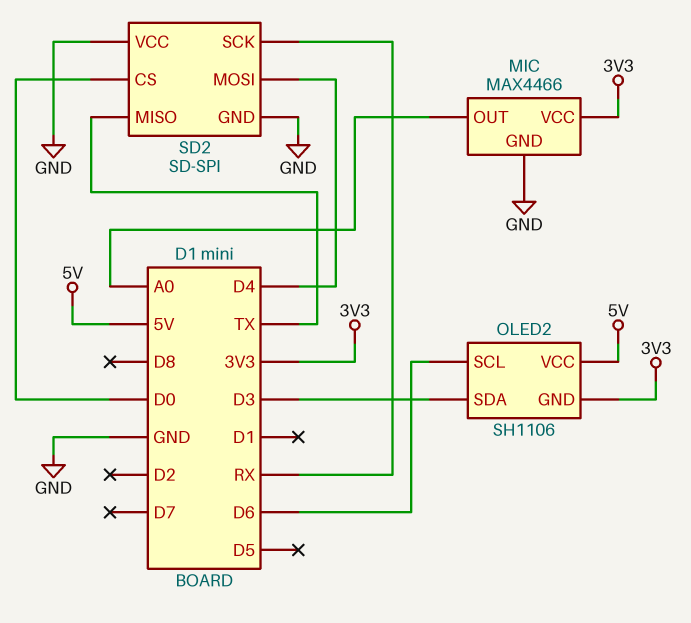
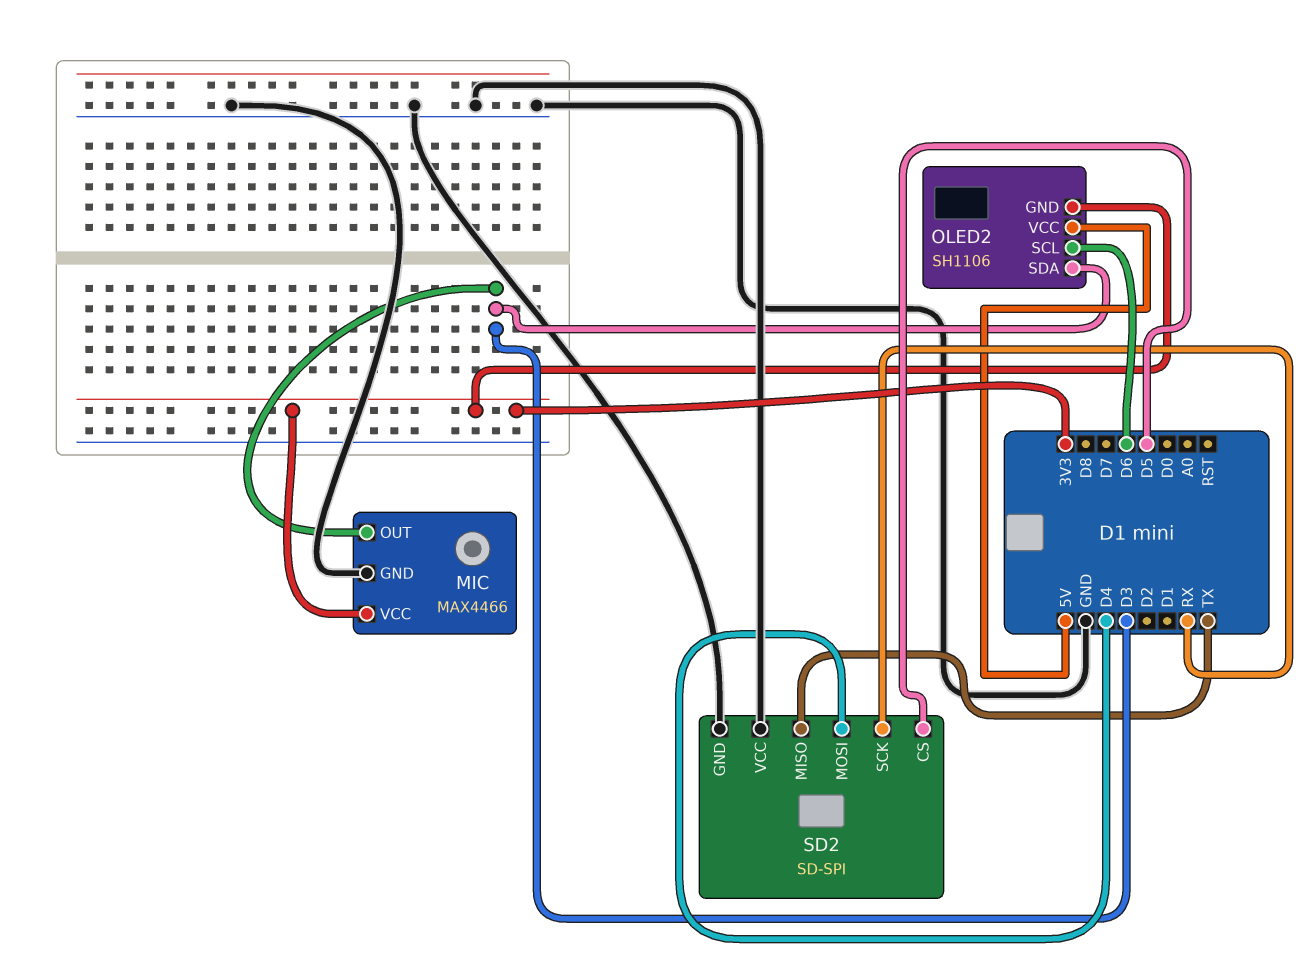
MIC pin OUT: A0 -> D3
SD2 pin CS: D0 -> D5

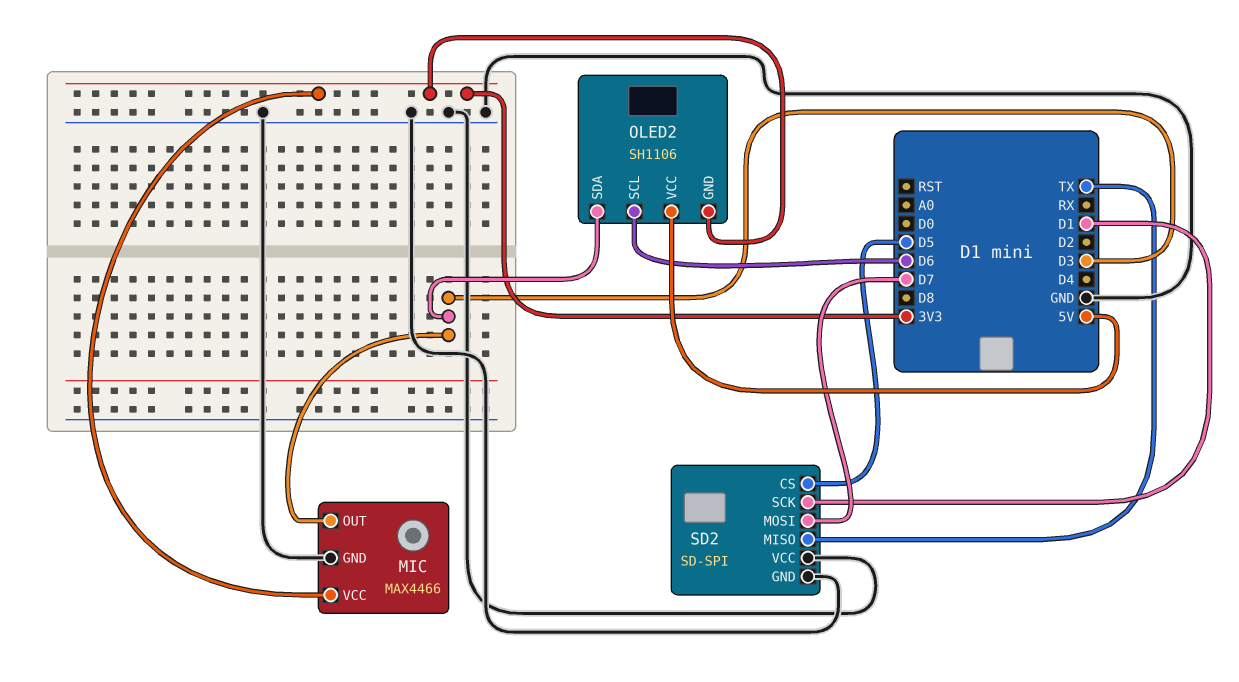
SD2 pin MOSI: D4 -> D7
SD2 pin SCK: RX -> D1

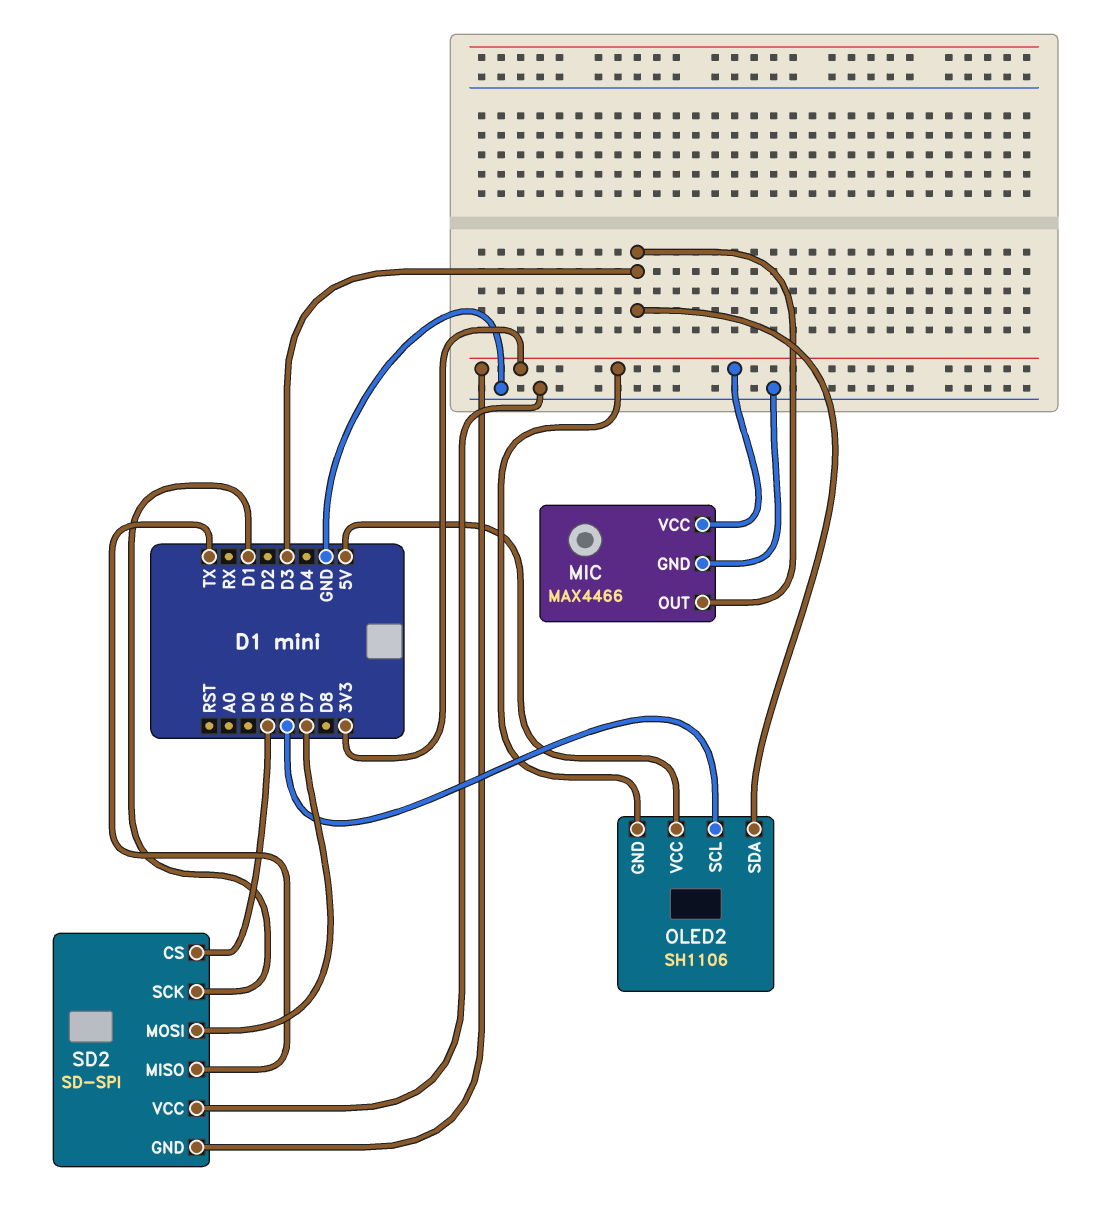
SD2 pin GND: GND -> 3V3

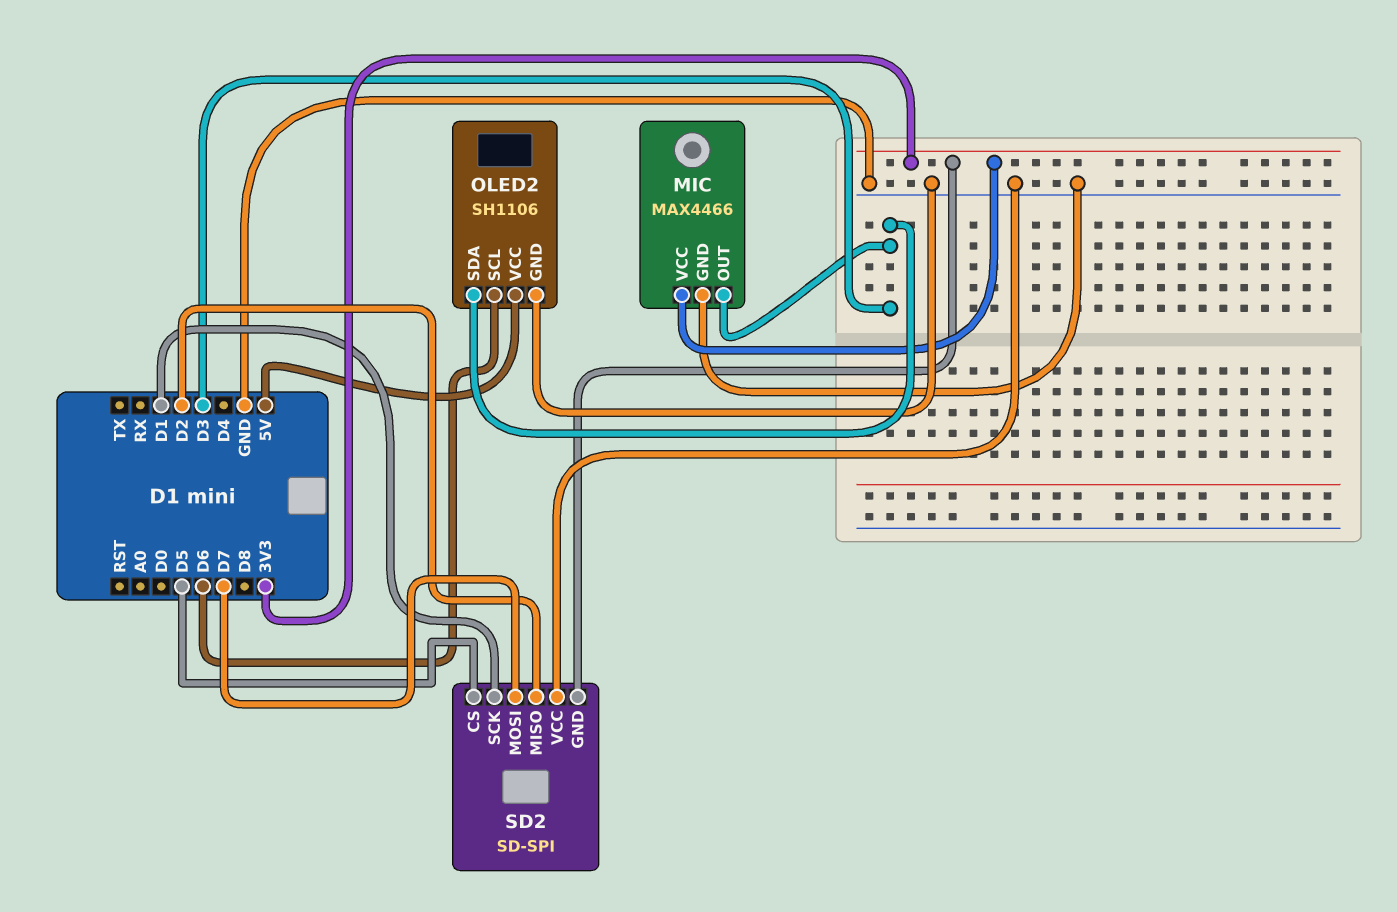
OLED2 pin GND: 3V3 -> GND
SD2 pin MISO: TX -> D2

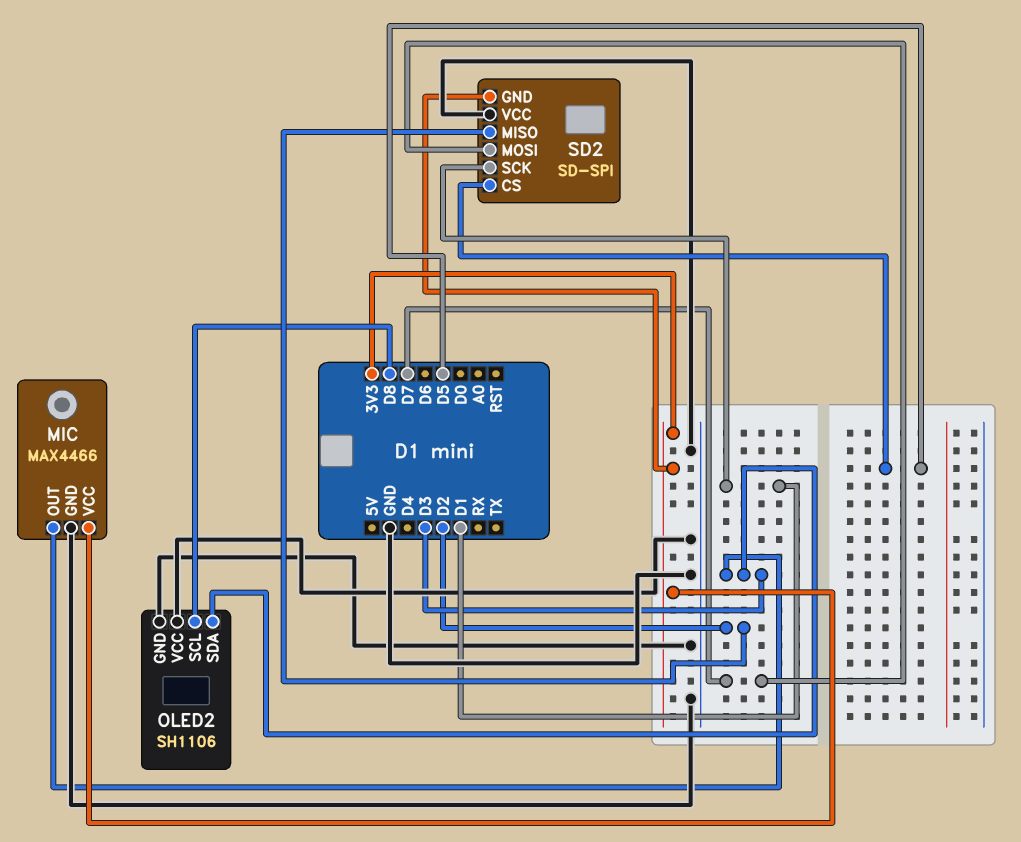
OLED2 pin SCL: D6 -> D8
OLED2 pin VCC: 5V -> GND

